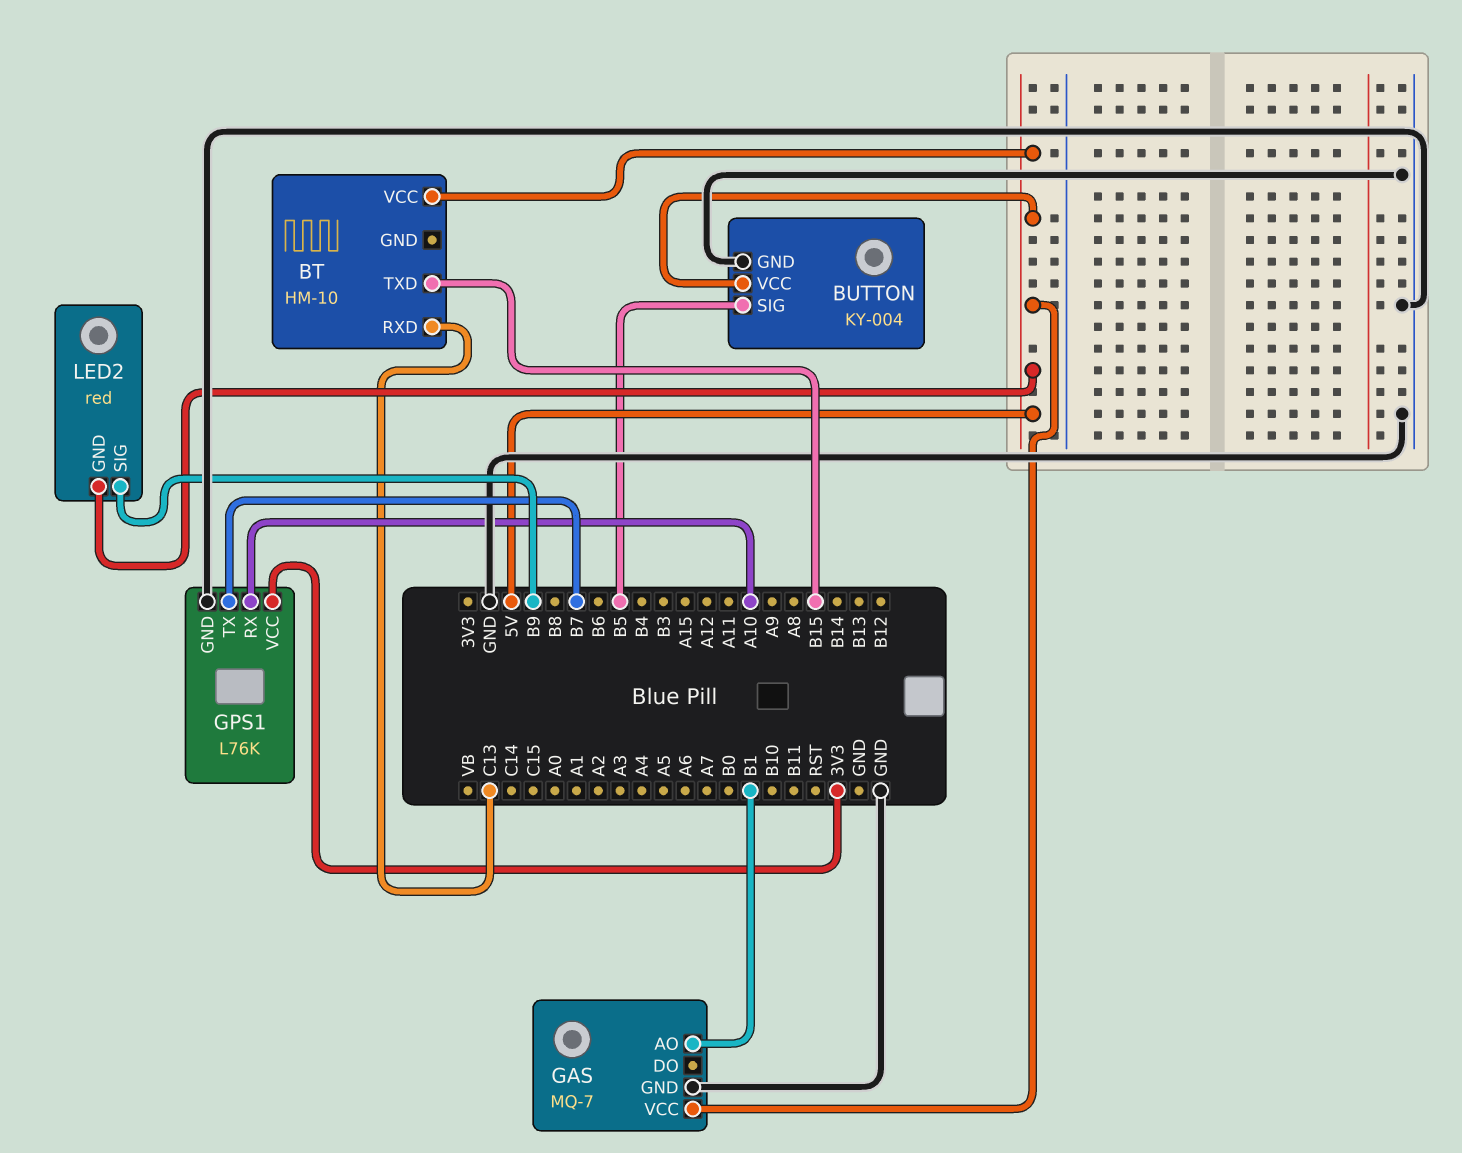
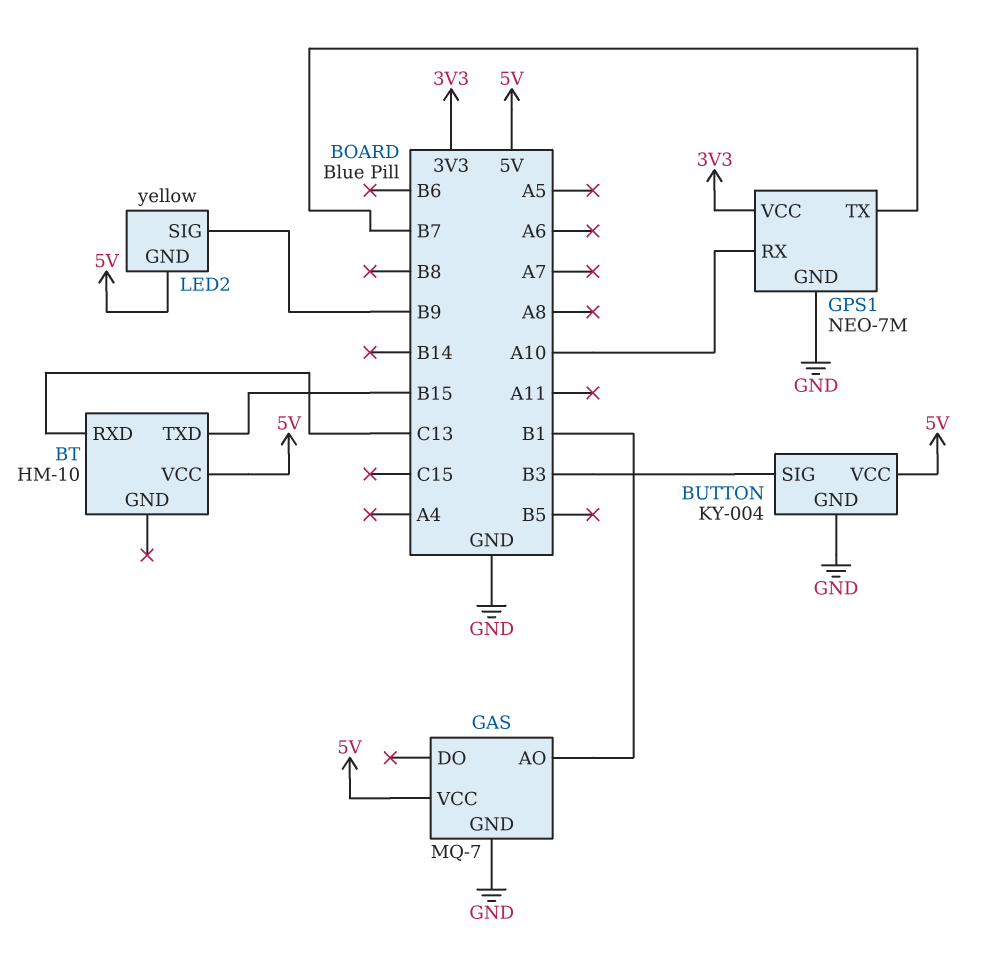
BUTTON pin SIG: B5 -> B3
GPS1: L76K -> NEO-7M
LED2: red -> yellow

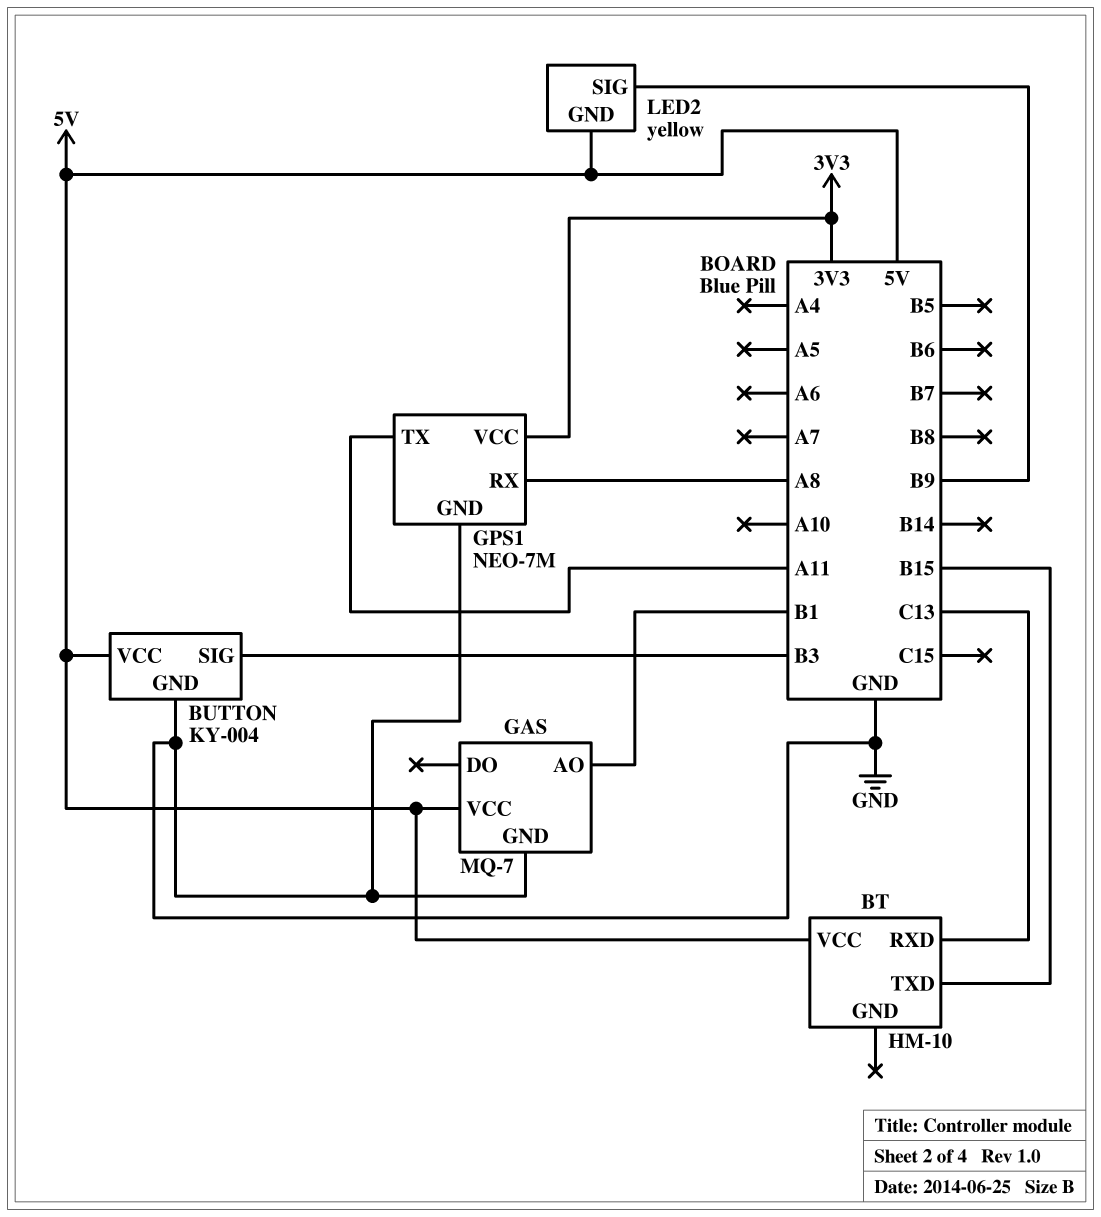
GPS1 pin RX: A10 -> A8
GPS1 pin TX: B7 -> A11

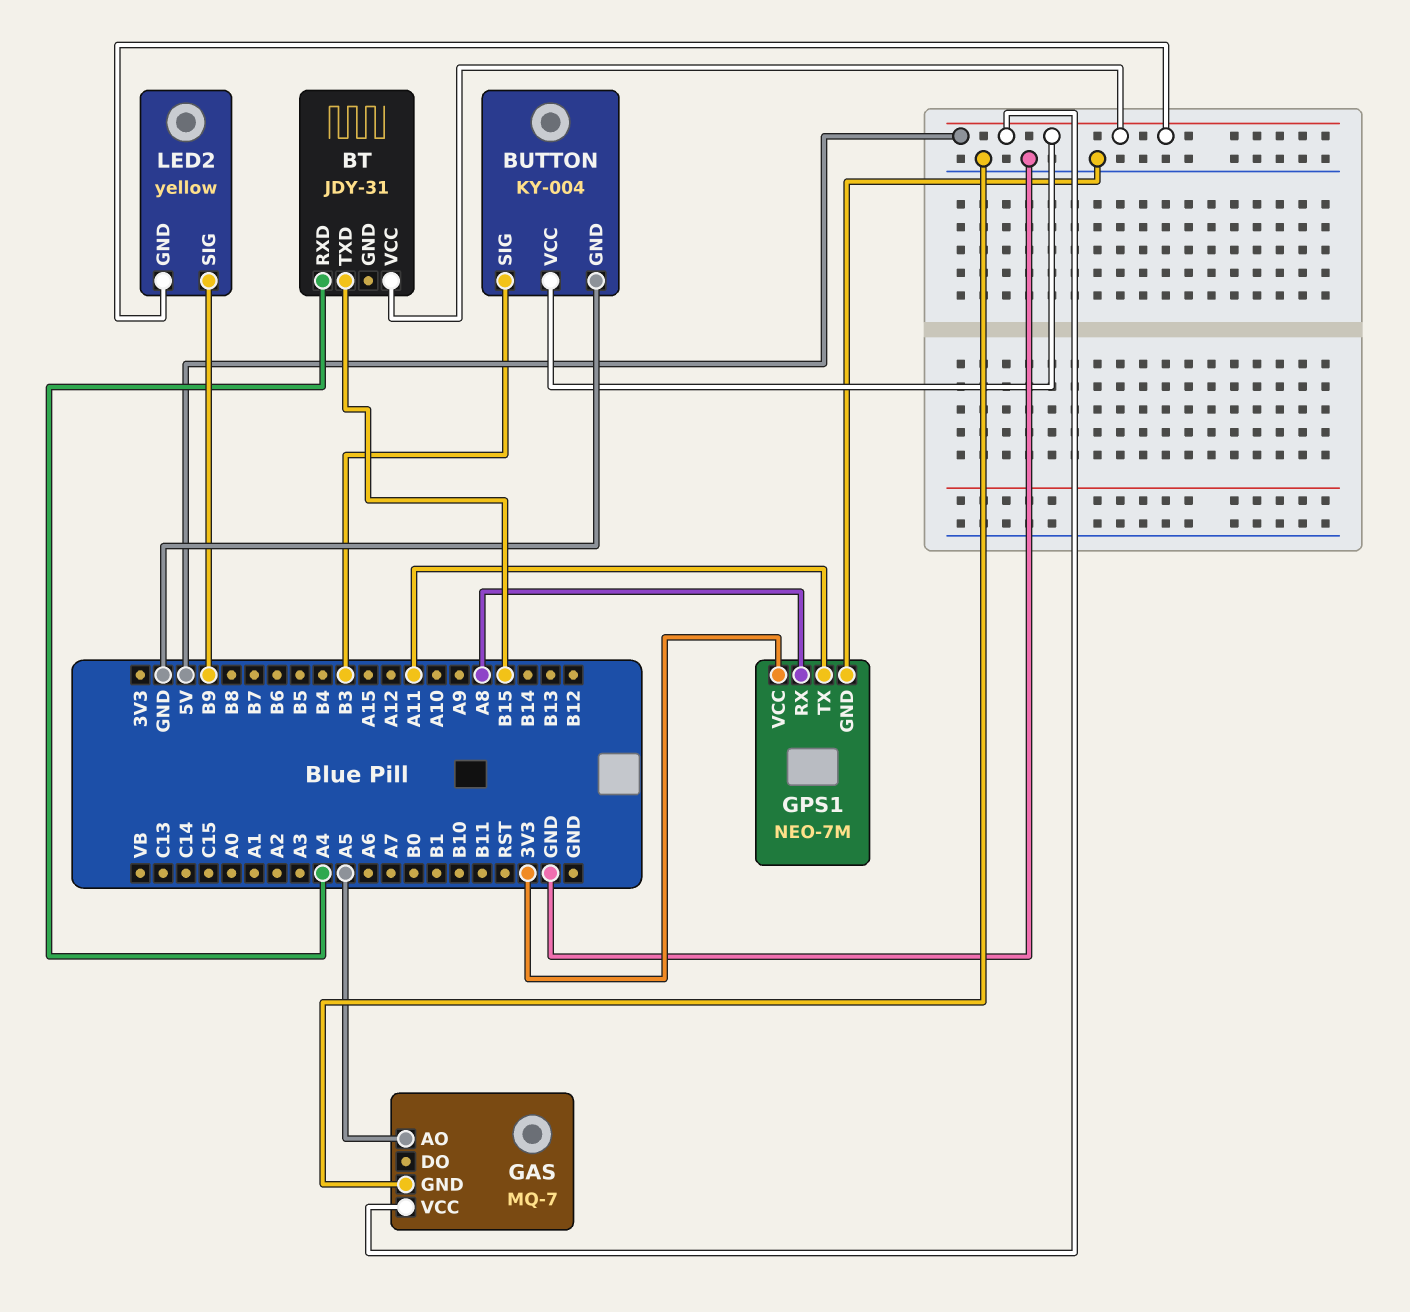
BT: HM-10 -> JDY-31
BT pin RXD: C13 -> A4
GAS pin AO: B1 -> A5

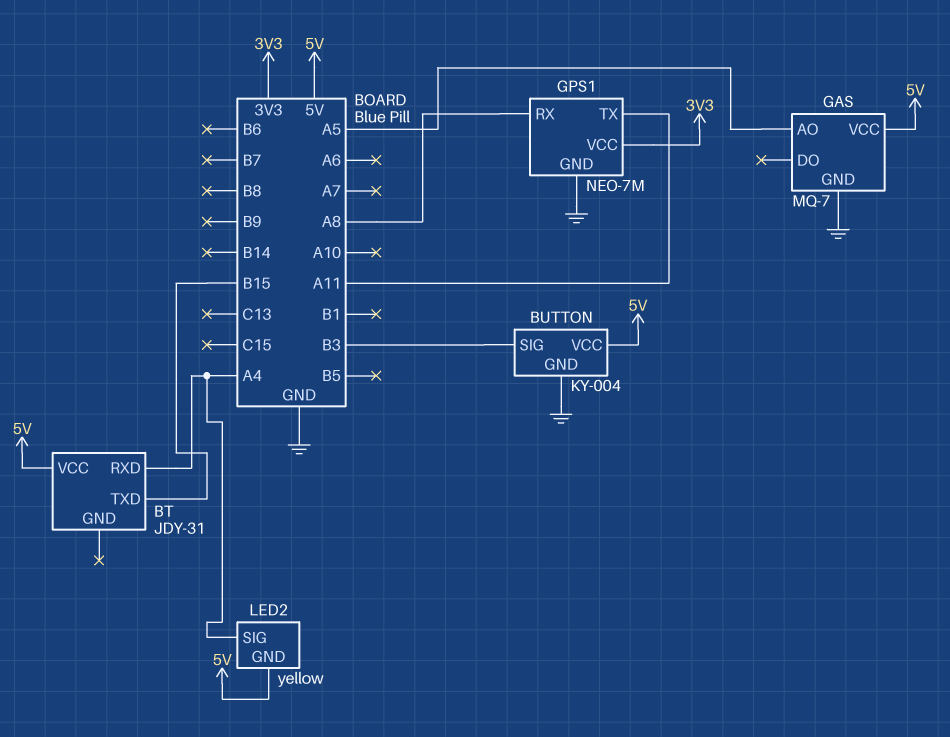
LED2 pin SIG: B9 -> A4

